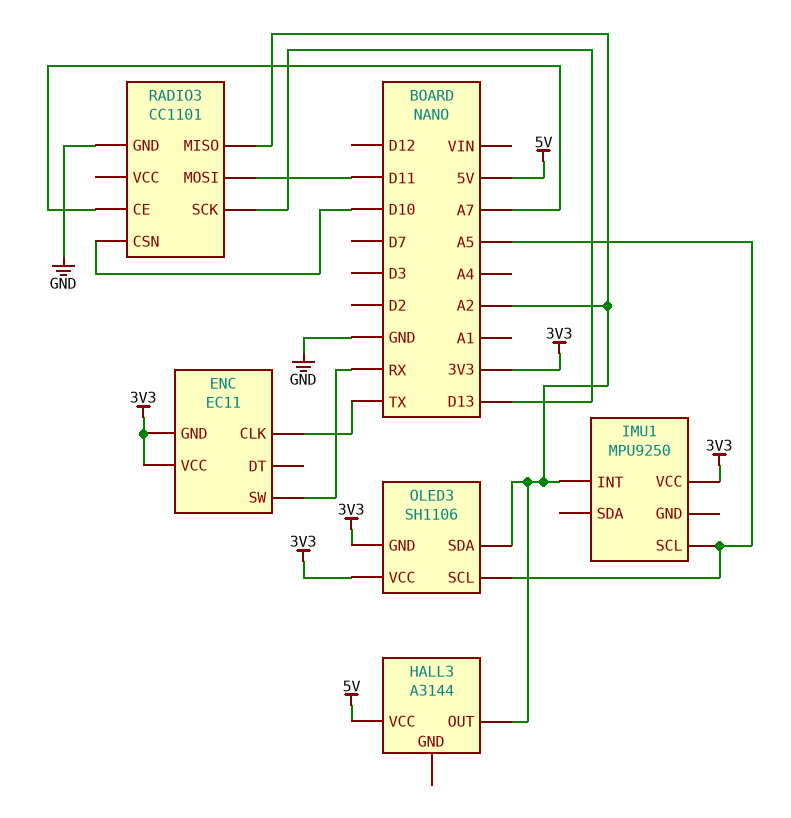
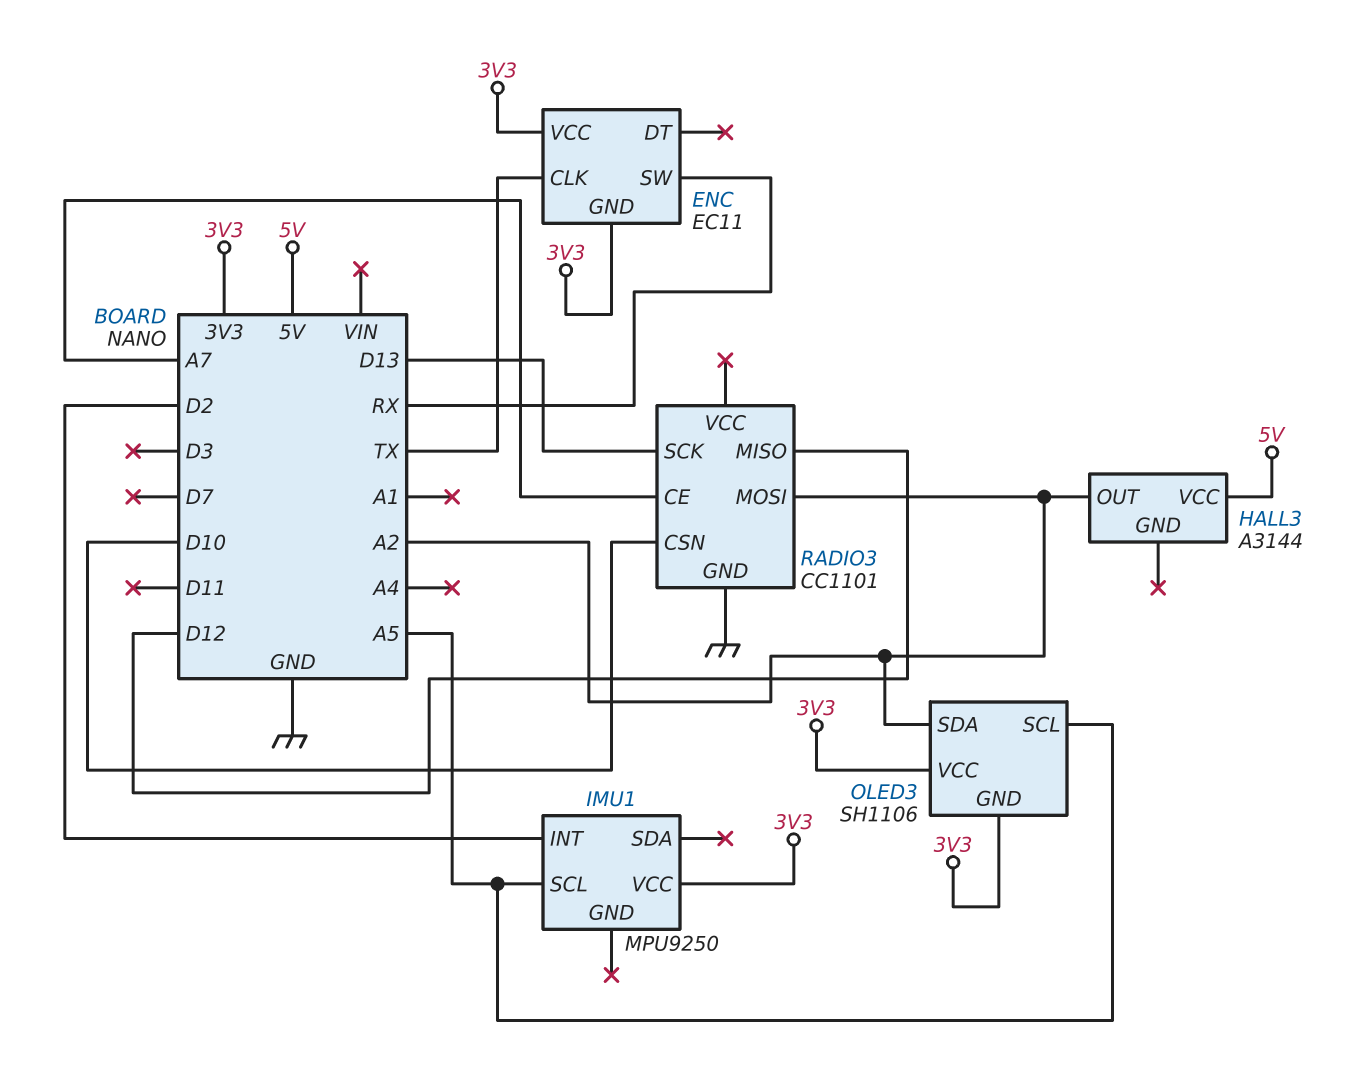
IMU1 pin INT: A2 -> D2
RADIO3 pin MISO: A2 -> D12
RADIO3 pin MOSI: D11 -> A2

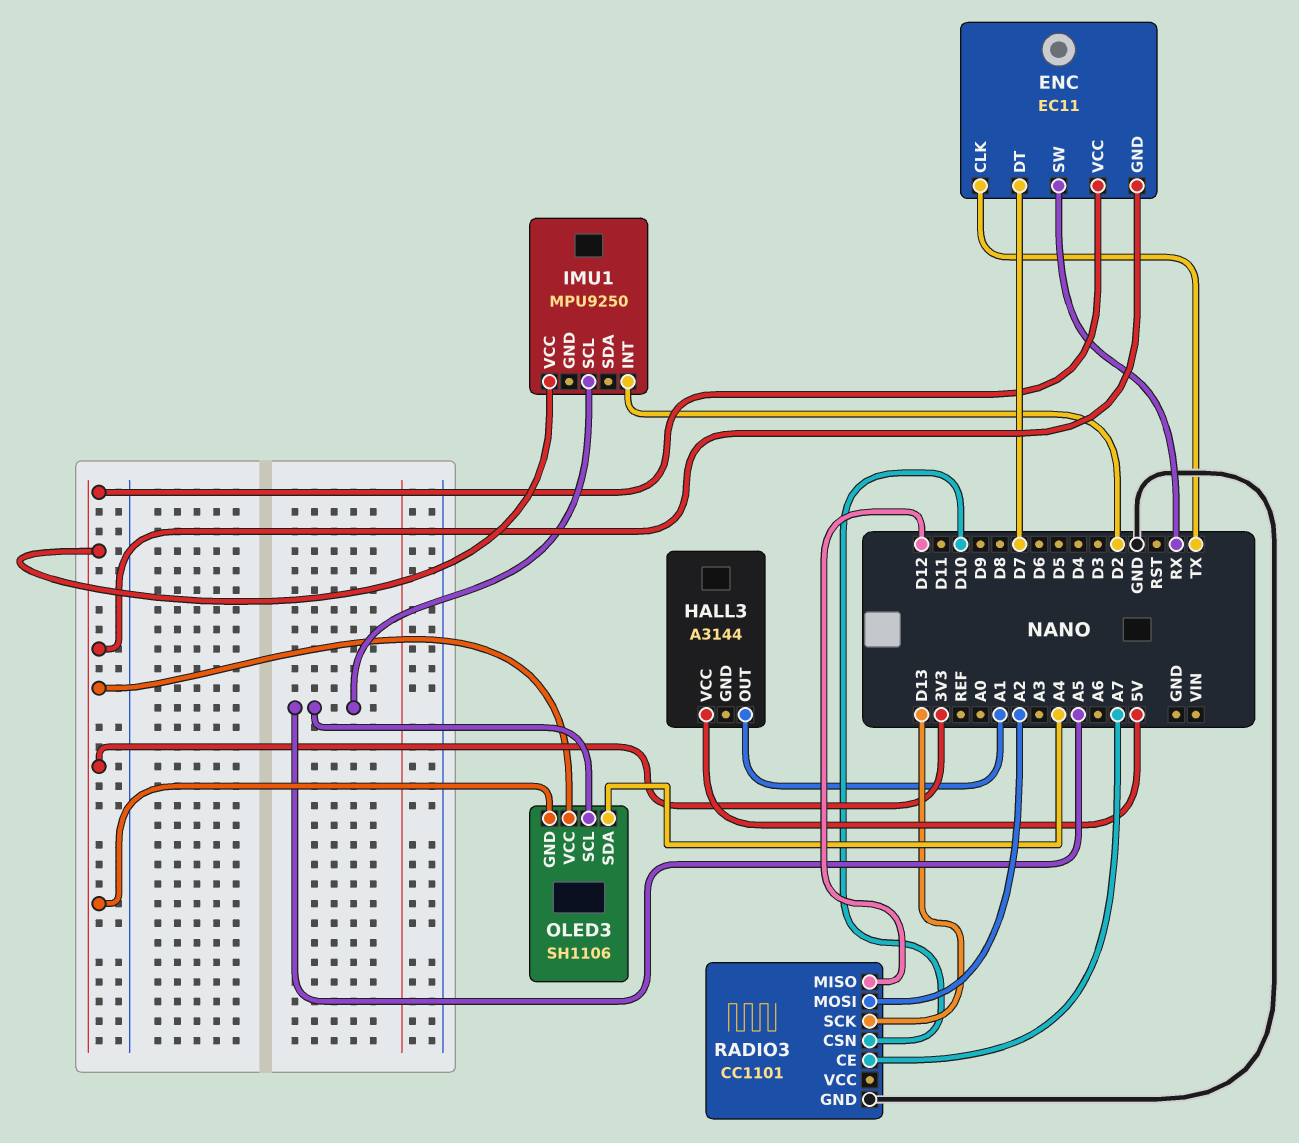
ENC pin DT: none -> D7
HALL3 pin OUT: A2 -> A1
OLED3 pin SDA: A2 -> A4

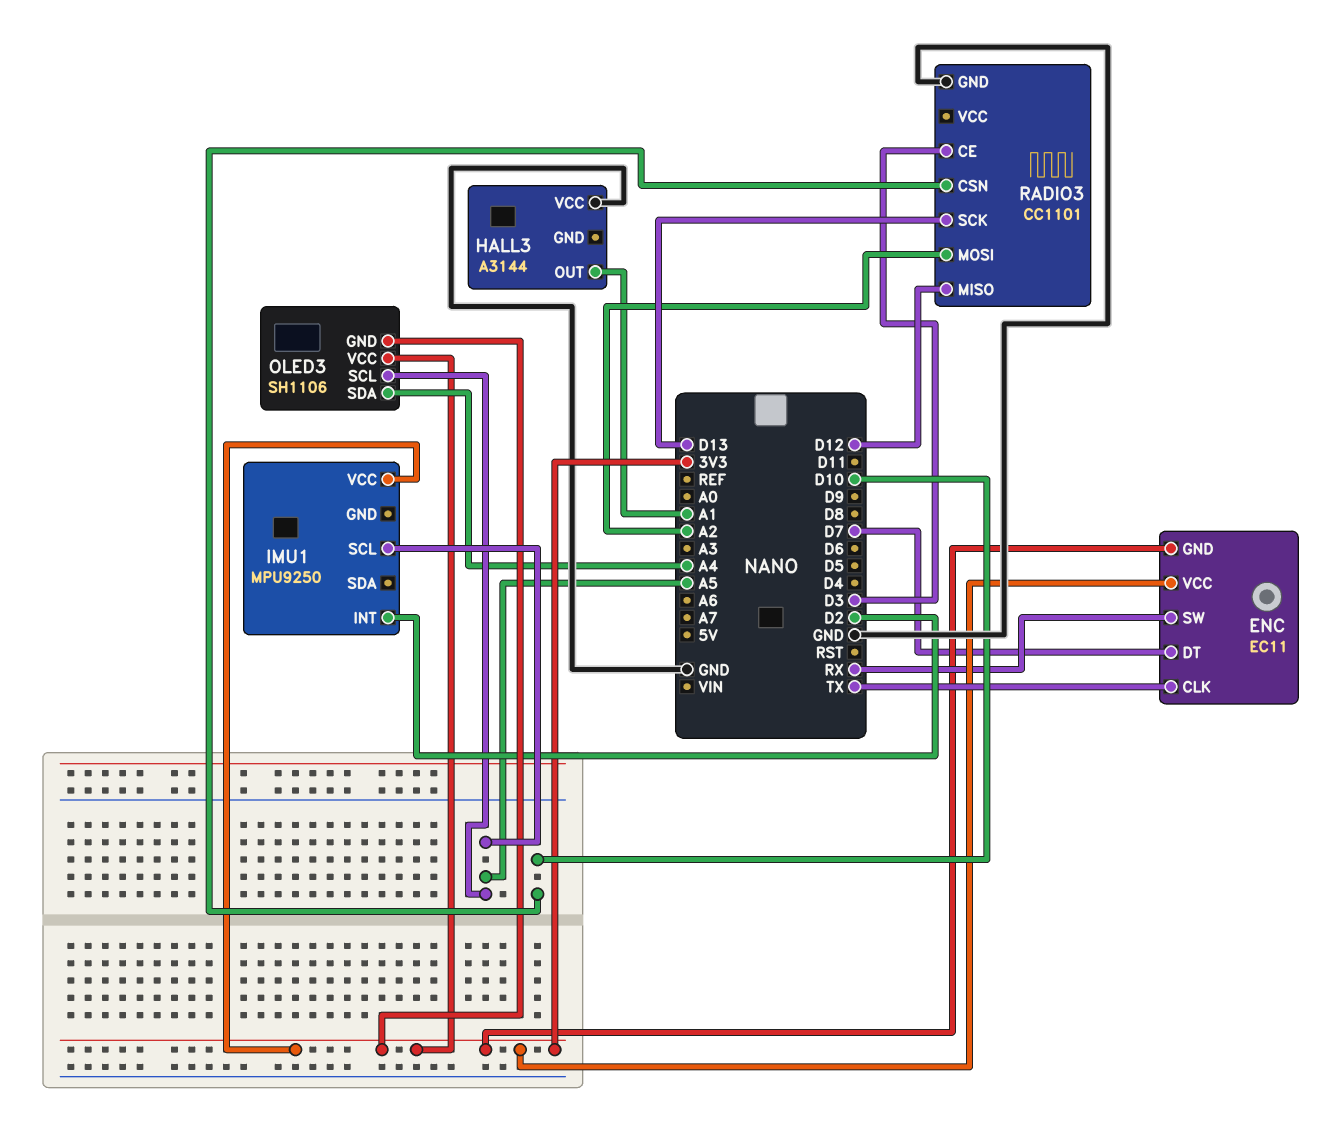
HALL3 pin VCC: 5V -> GND
RADIO3 pin CE: A7 -> D3

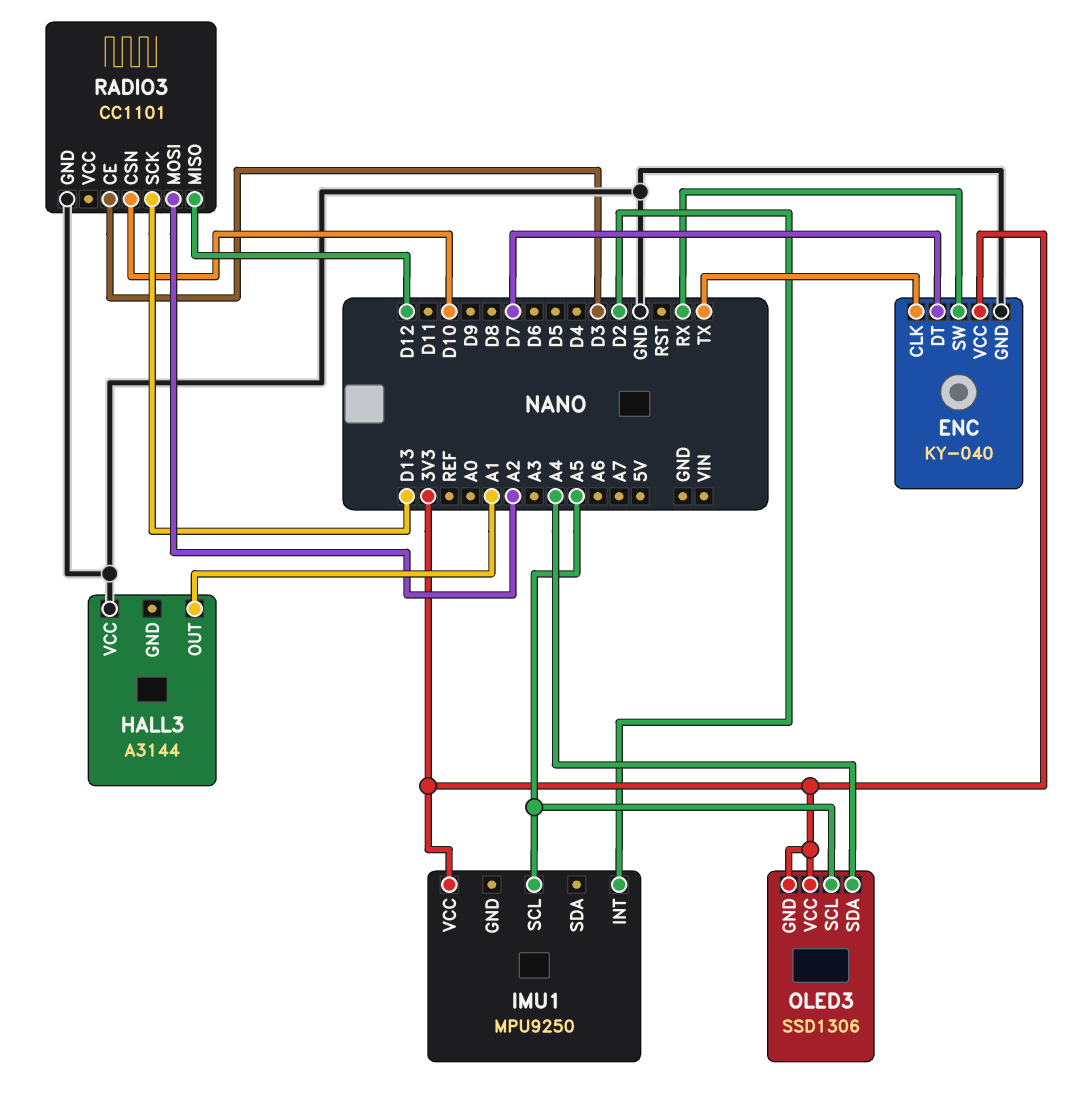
ENC: EC11 -> KY-040
ENC pin GND: 3V3 -> GND
OLED3: SH1106 -> SSD1306

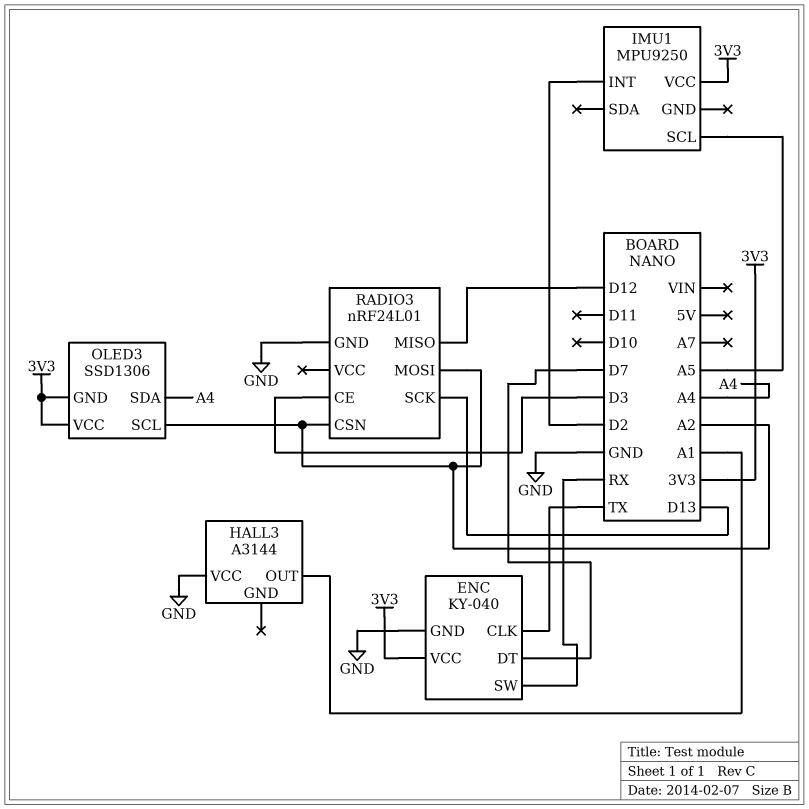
OLED3 pin SCL: A5 -> A2
RADIO3: CC1101 -> nRF24L01
RADIO3 pin CSN: D10 -> A2

